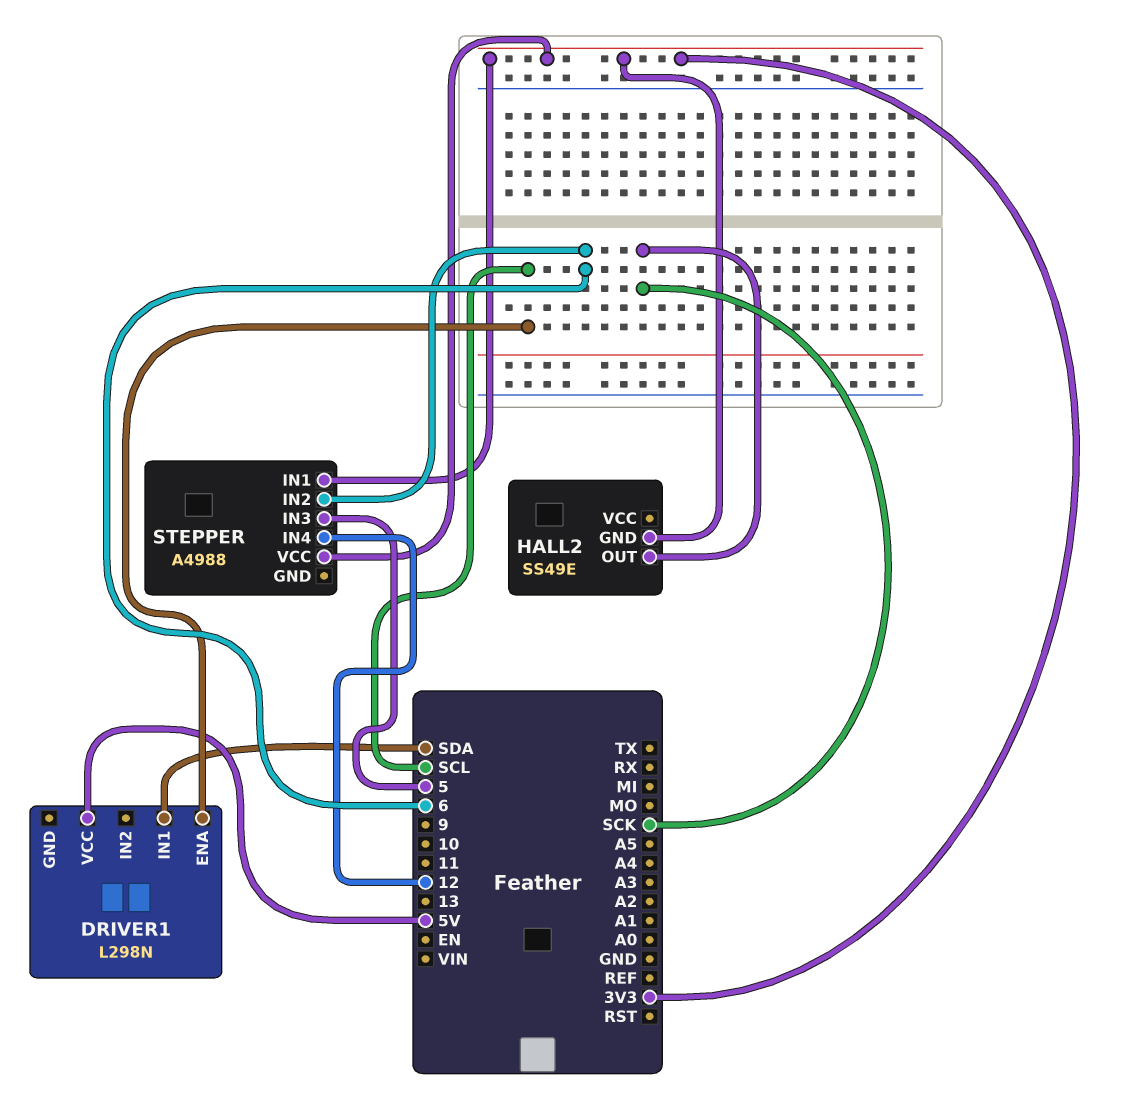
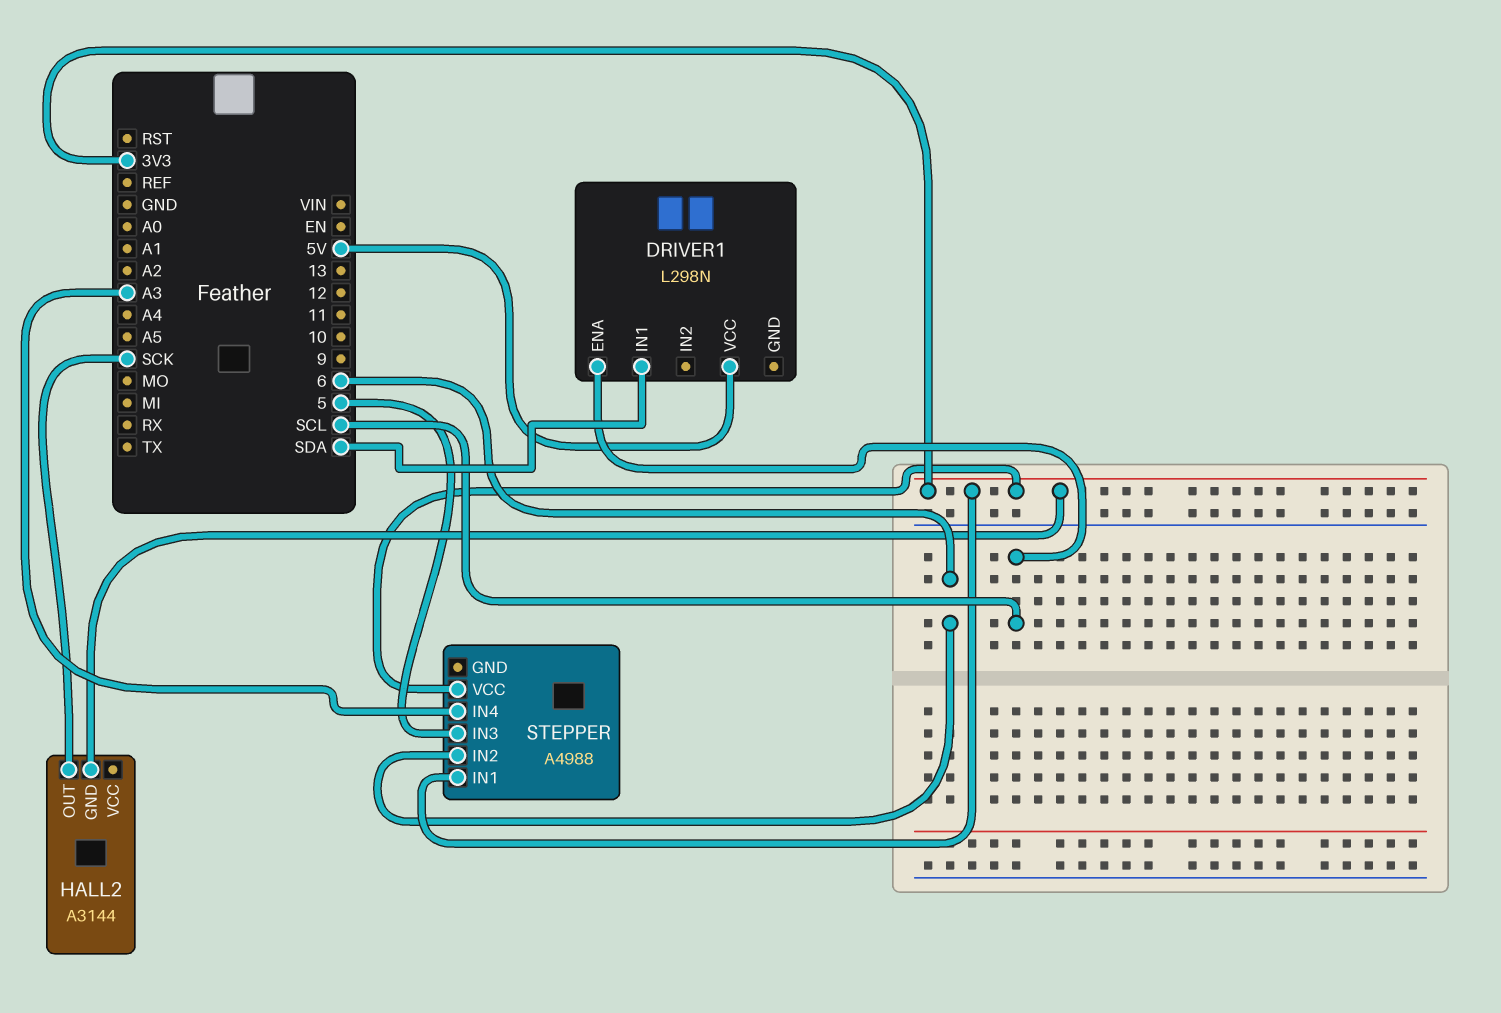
HALL2: SS49E -> A3144
STEPPER pin IN4: 12 -> A3

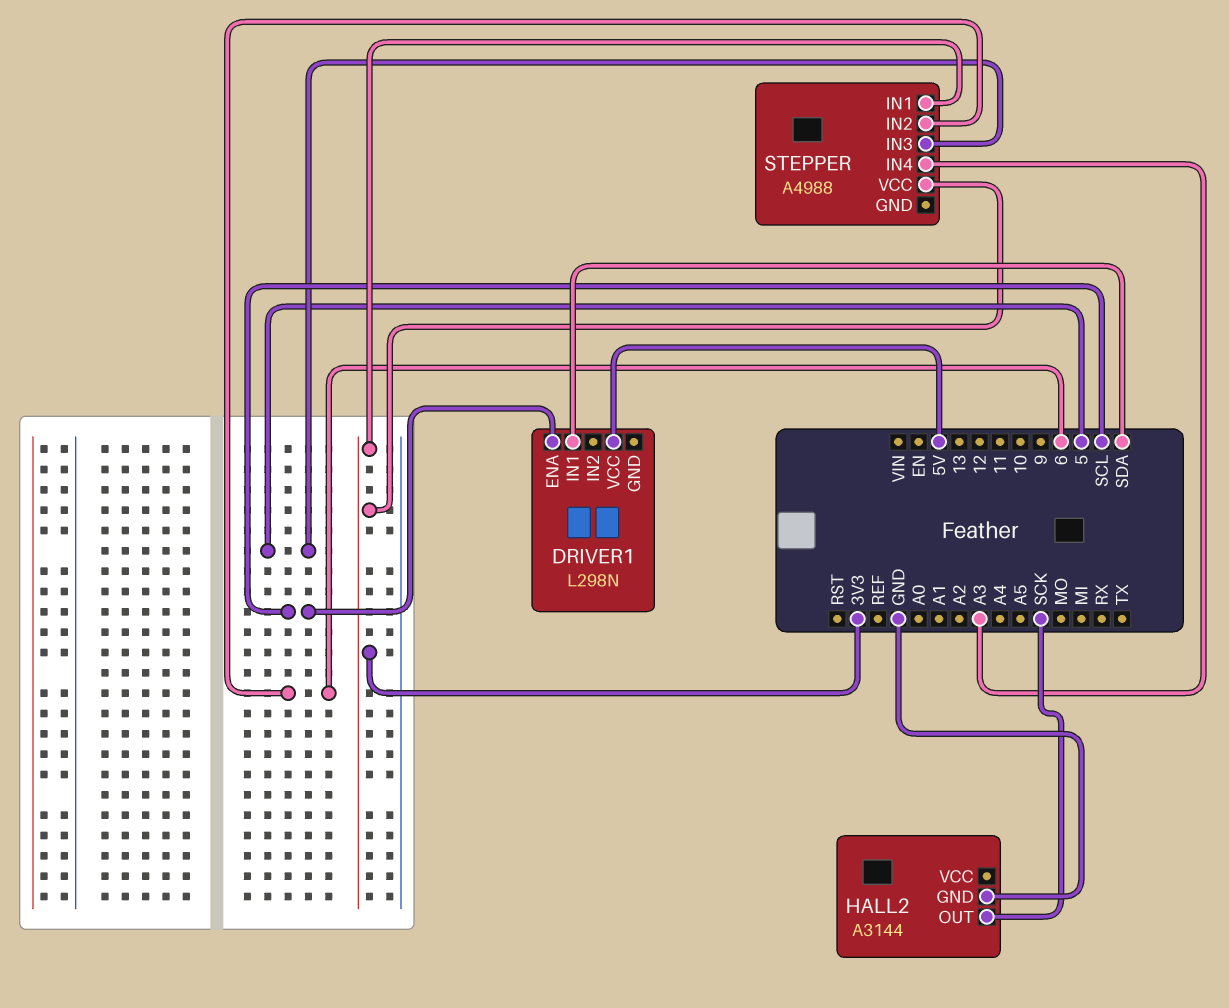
HALL2 pin GND: 3V3 -> GND

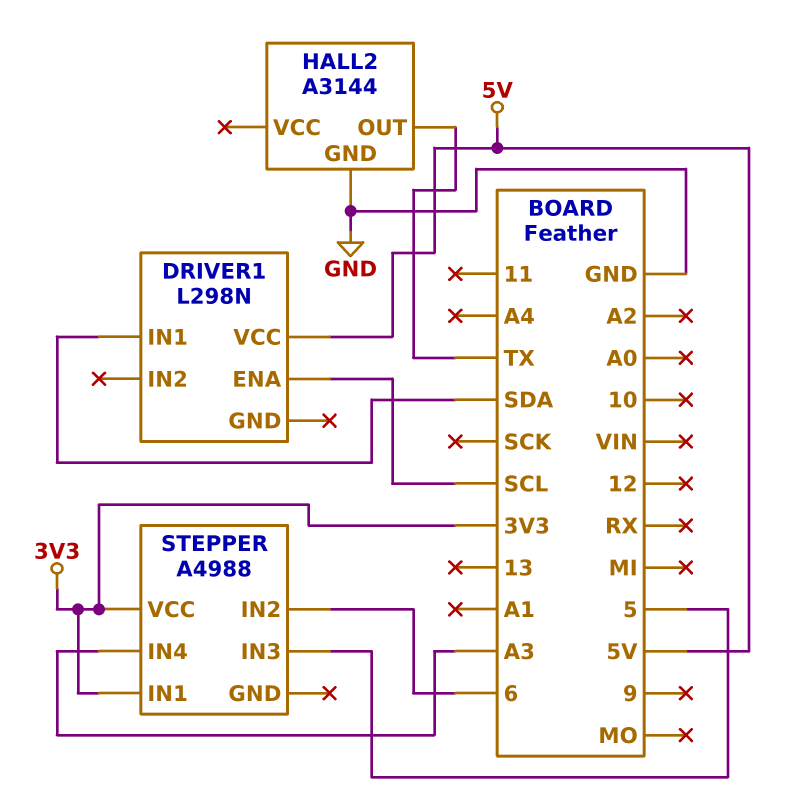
HALL2 pin OUT: SCK -> TX

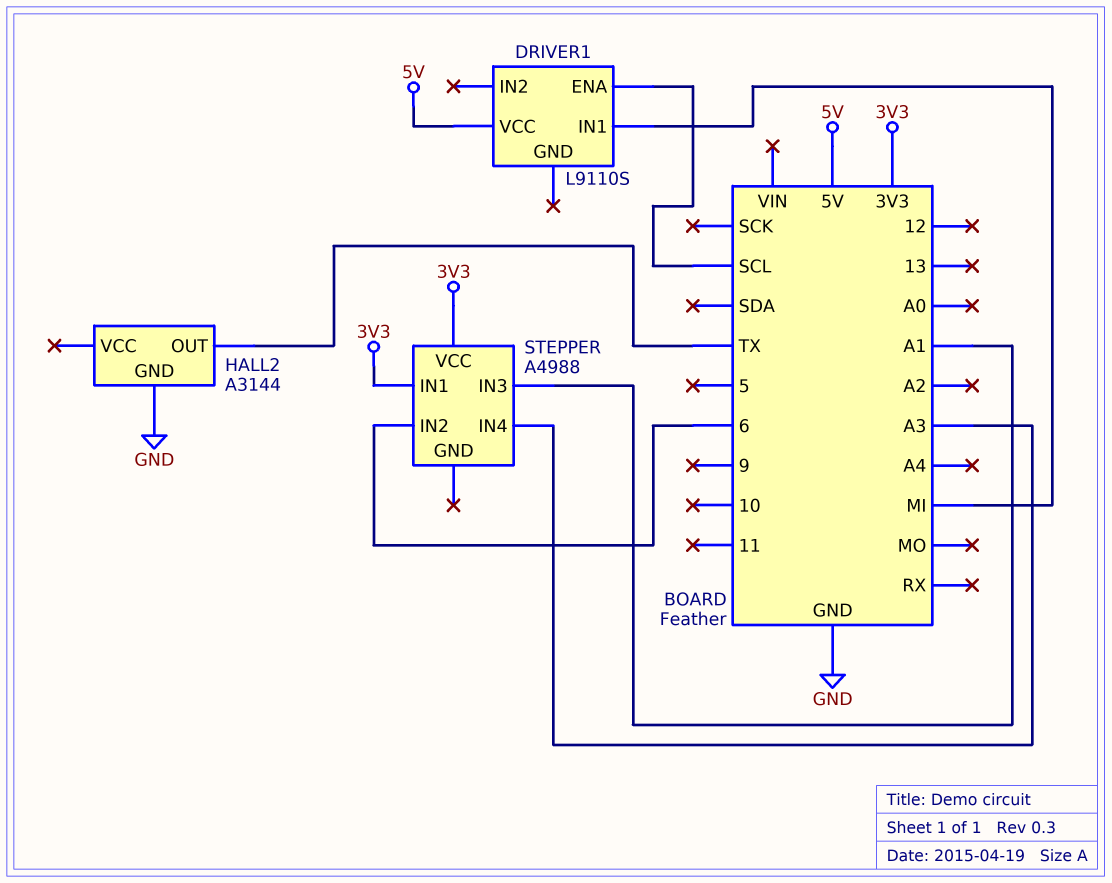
DRIVER1: L298N -> L9110S
DRIVER1 pin IN1: SDA -> MI
STEPPER pin IN3: 5 -> A1

